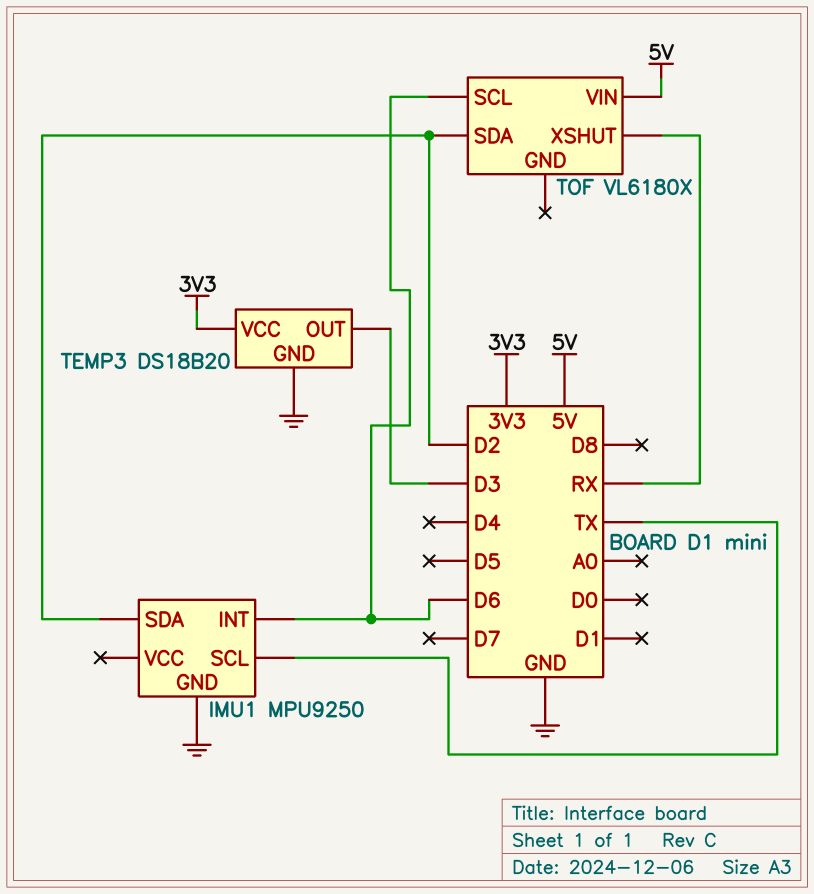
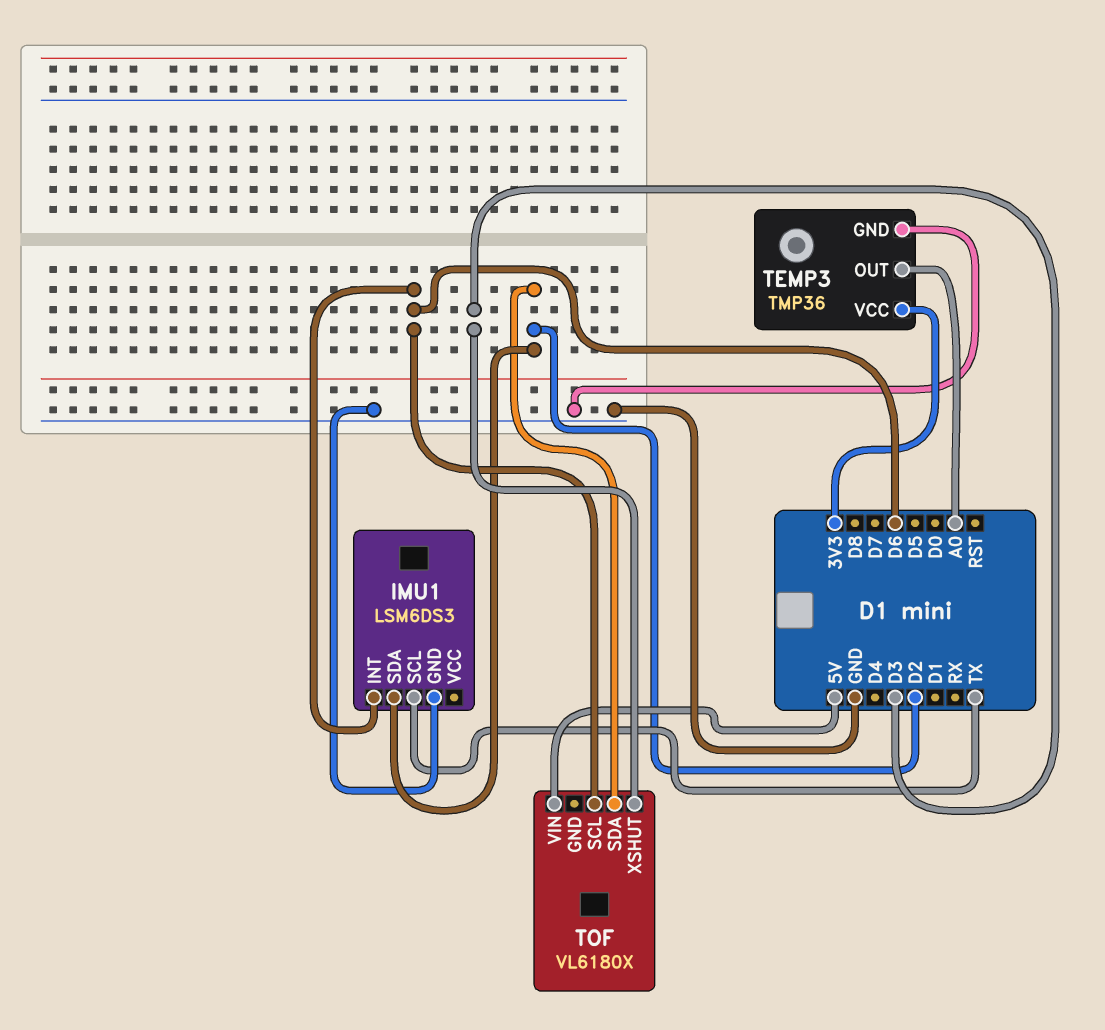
IMU1: MPU9250 -> LSM6DS3
TEMP3: DS18B20 -> TMP36
TEMP3 pin OUT: D3 -> A0
TOF pin XSHUT: RX -> D3

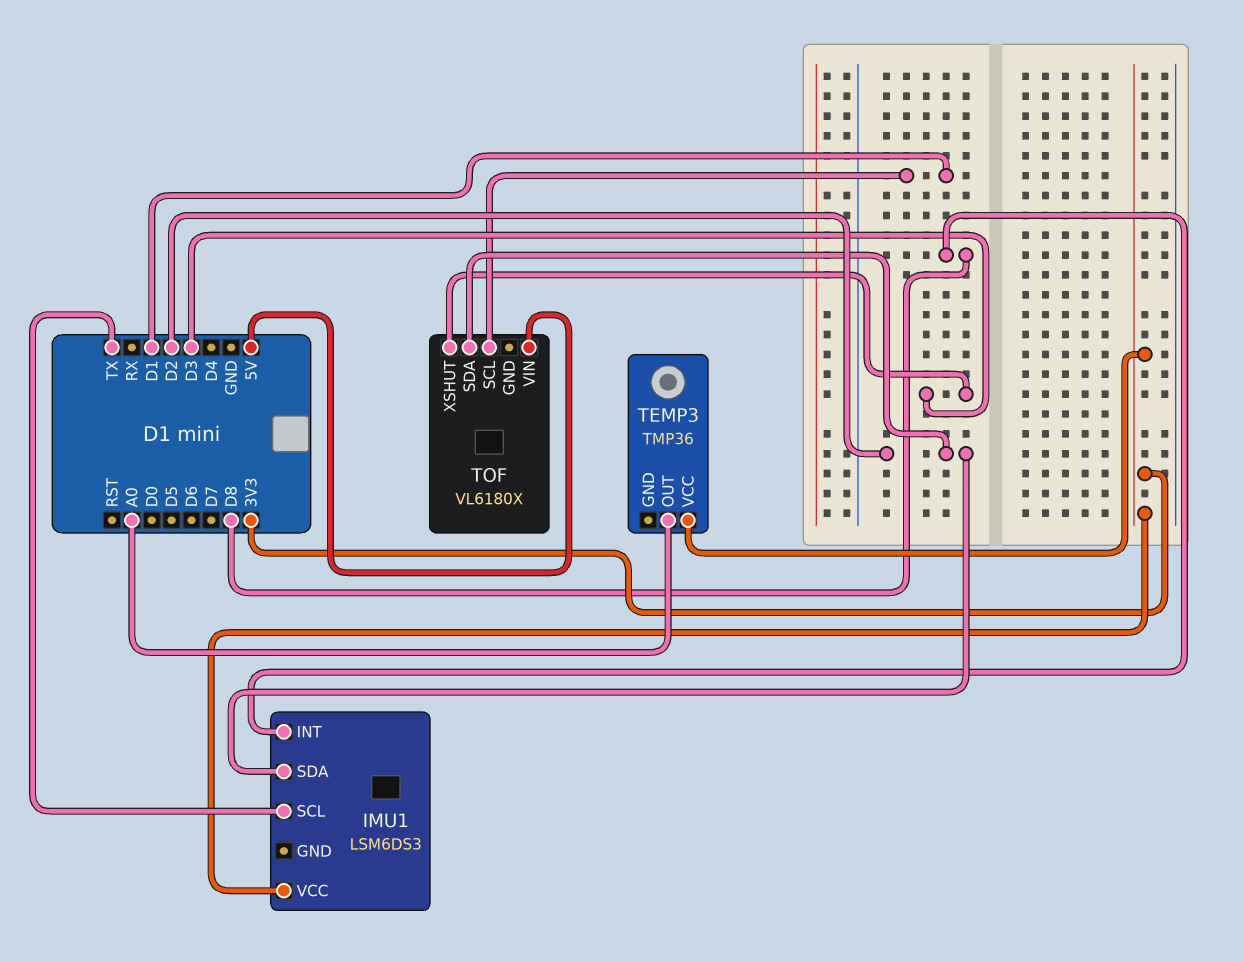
IMU1 pin GND: GND -> none
IMU1 pin INT: D6 -> D8
IMU1 pin VCC: none -> 3V3
TEMP3 pin GND: GND -> none
TOF pin SCL: D6 -> D1

